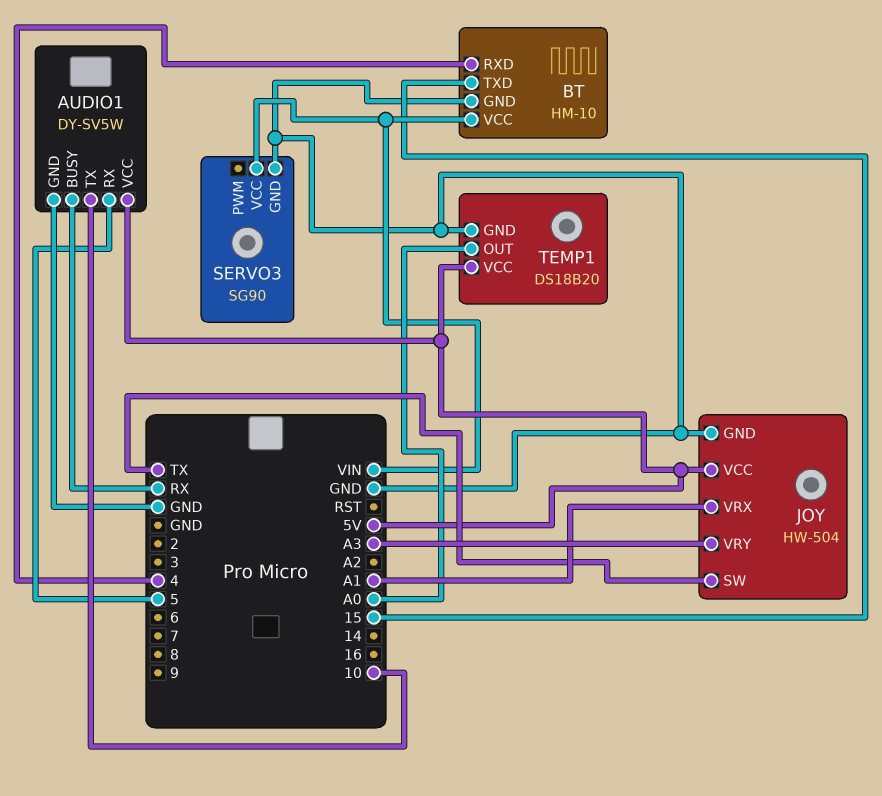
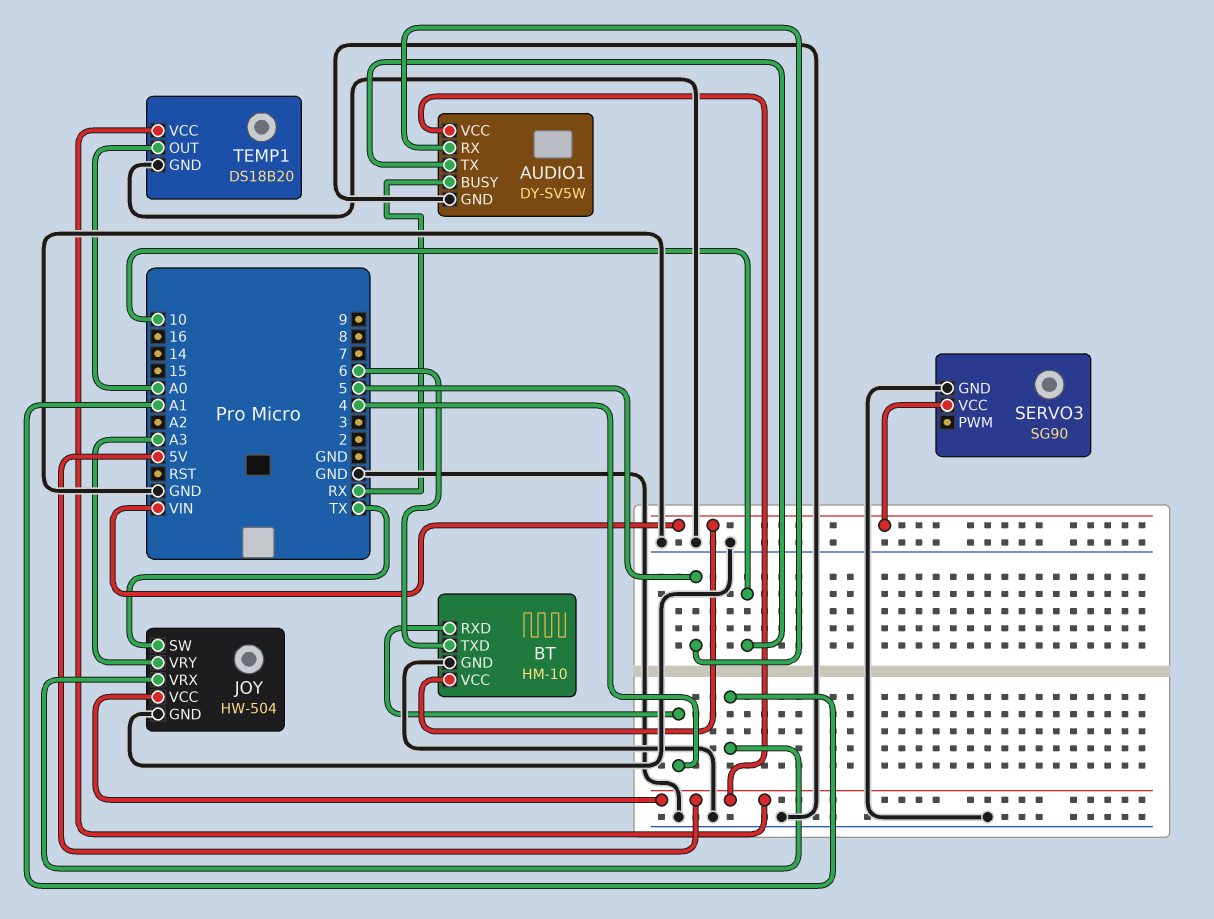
BT pin TXD: 15 -> 6

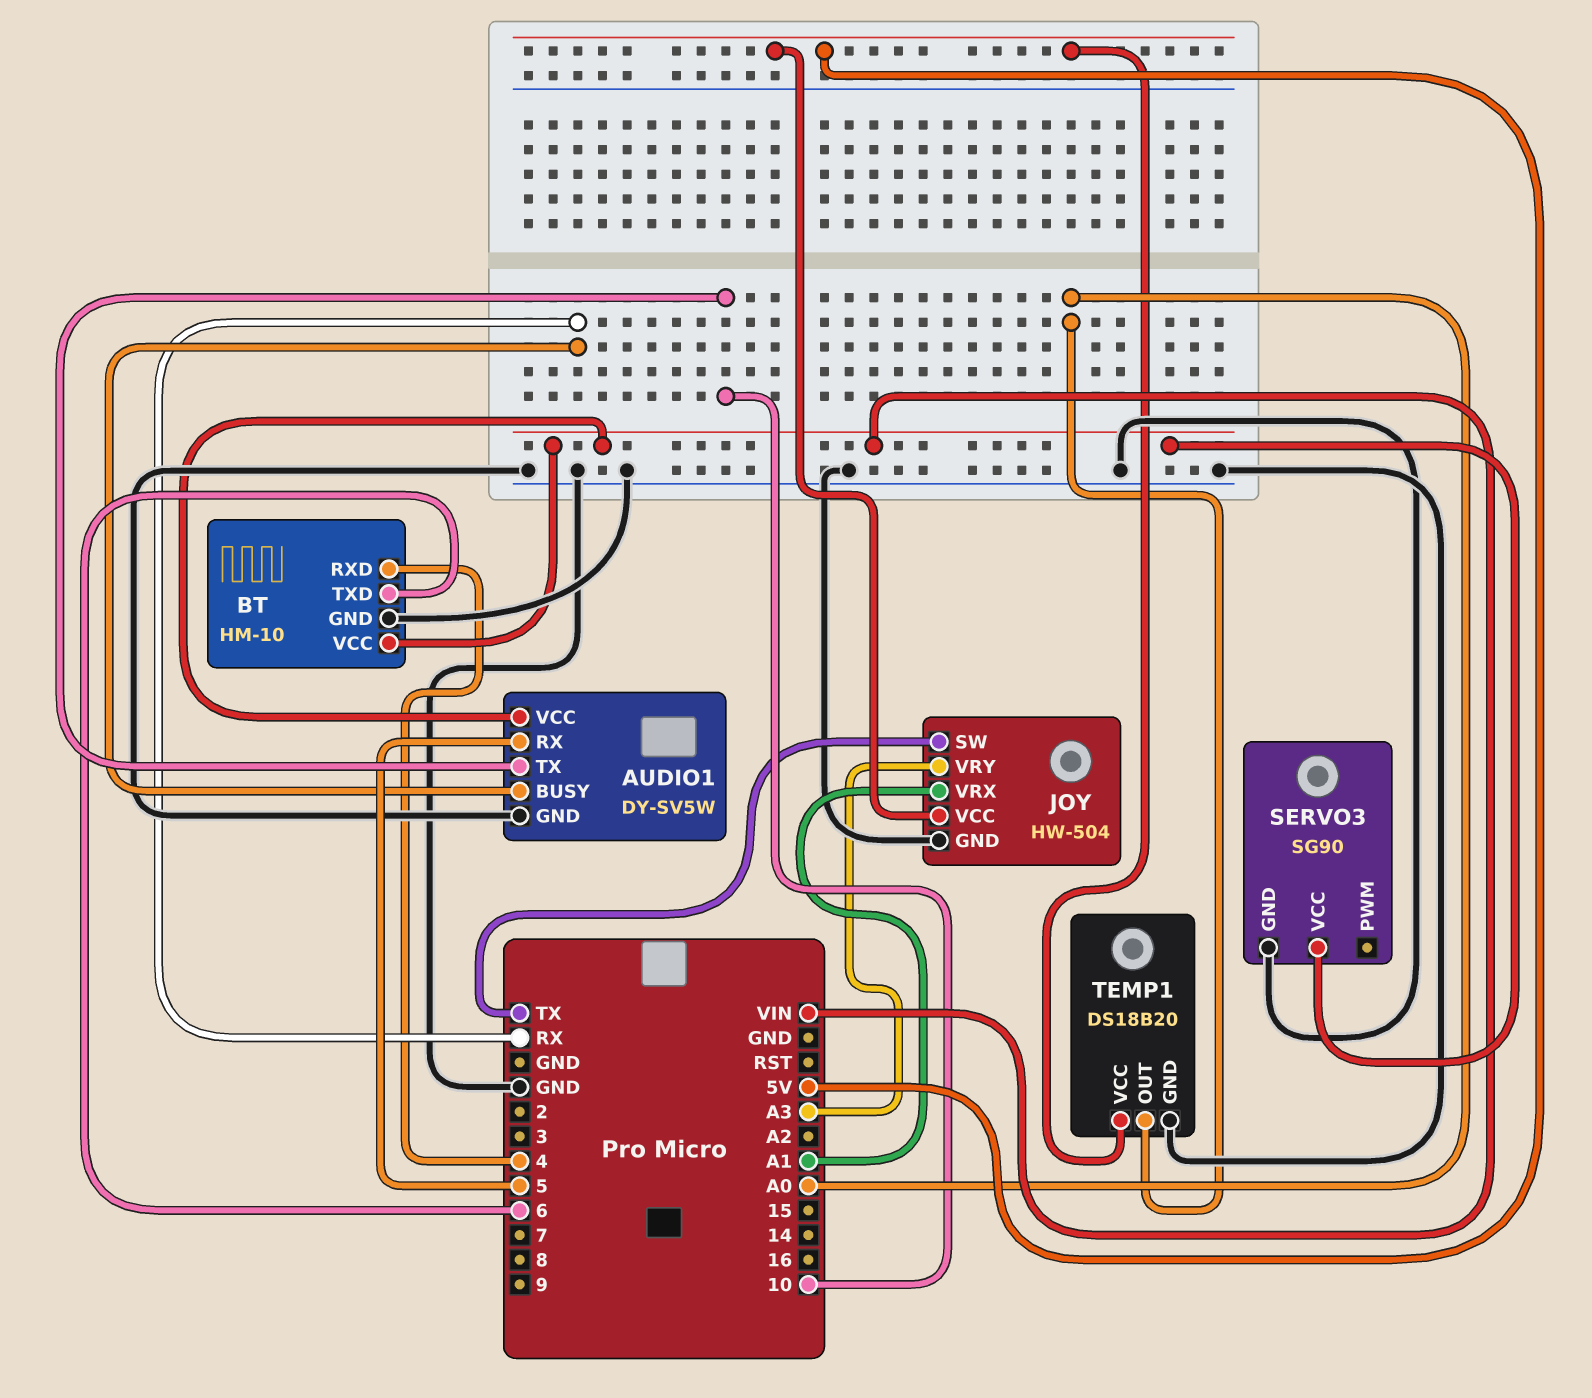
AUDIO1 pin VCC: 5V -> VIN

